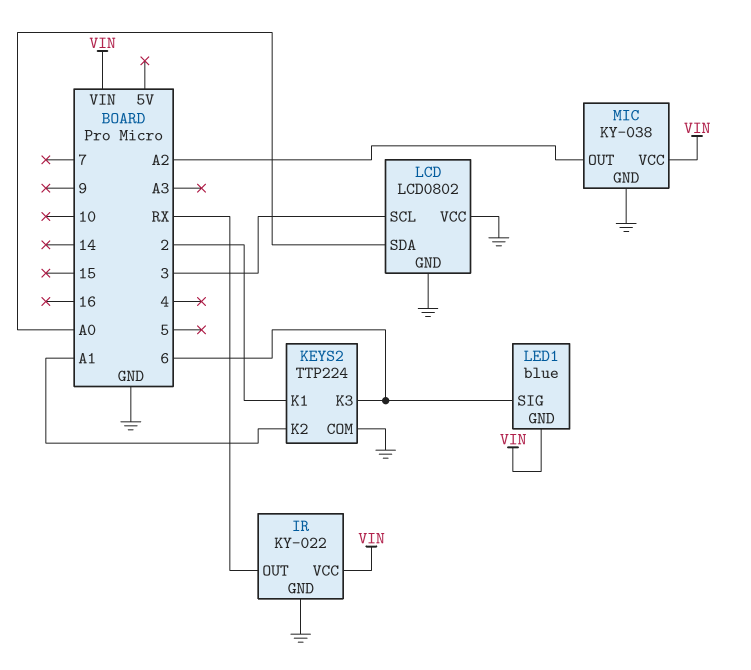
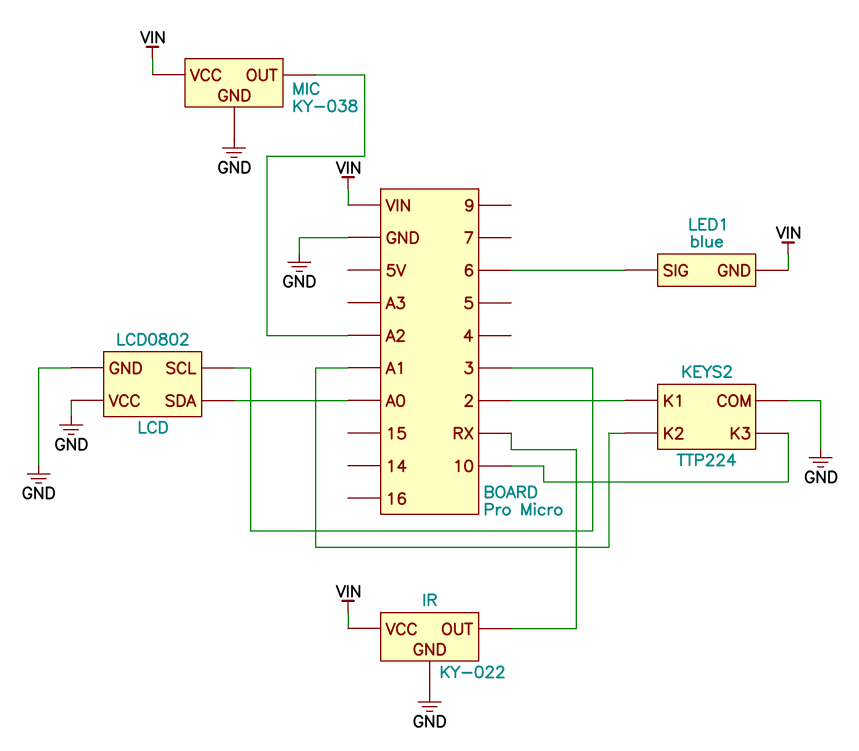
KEYS2 pin K3: 6 -> 10

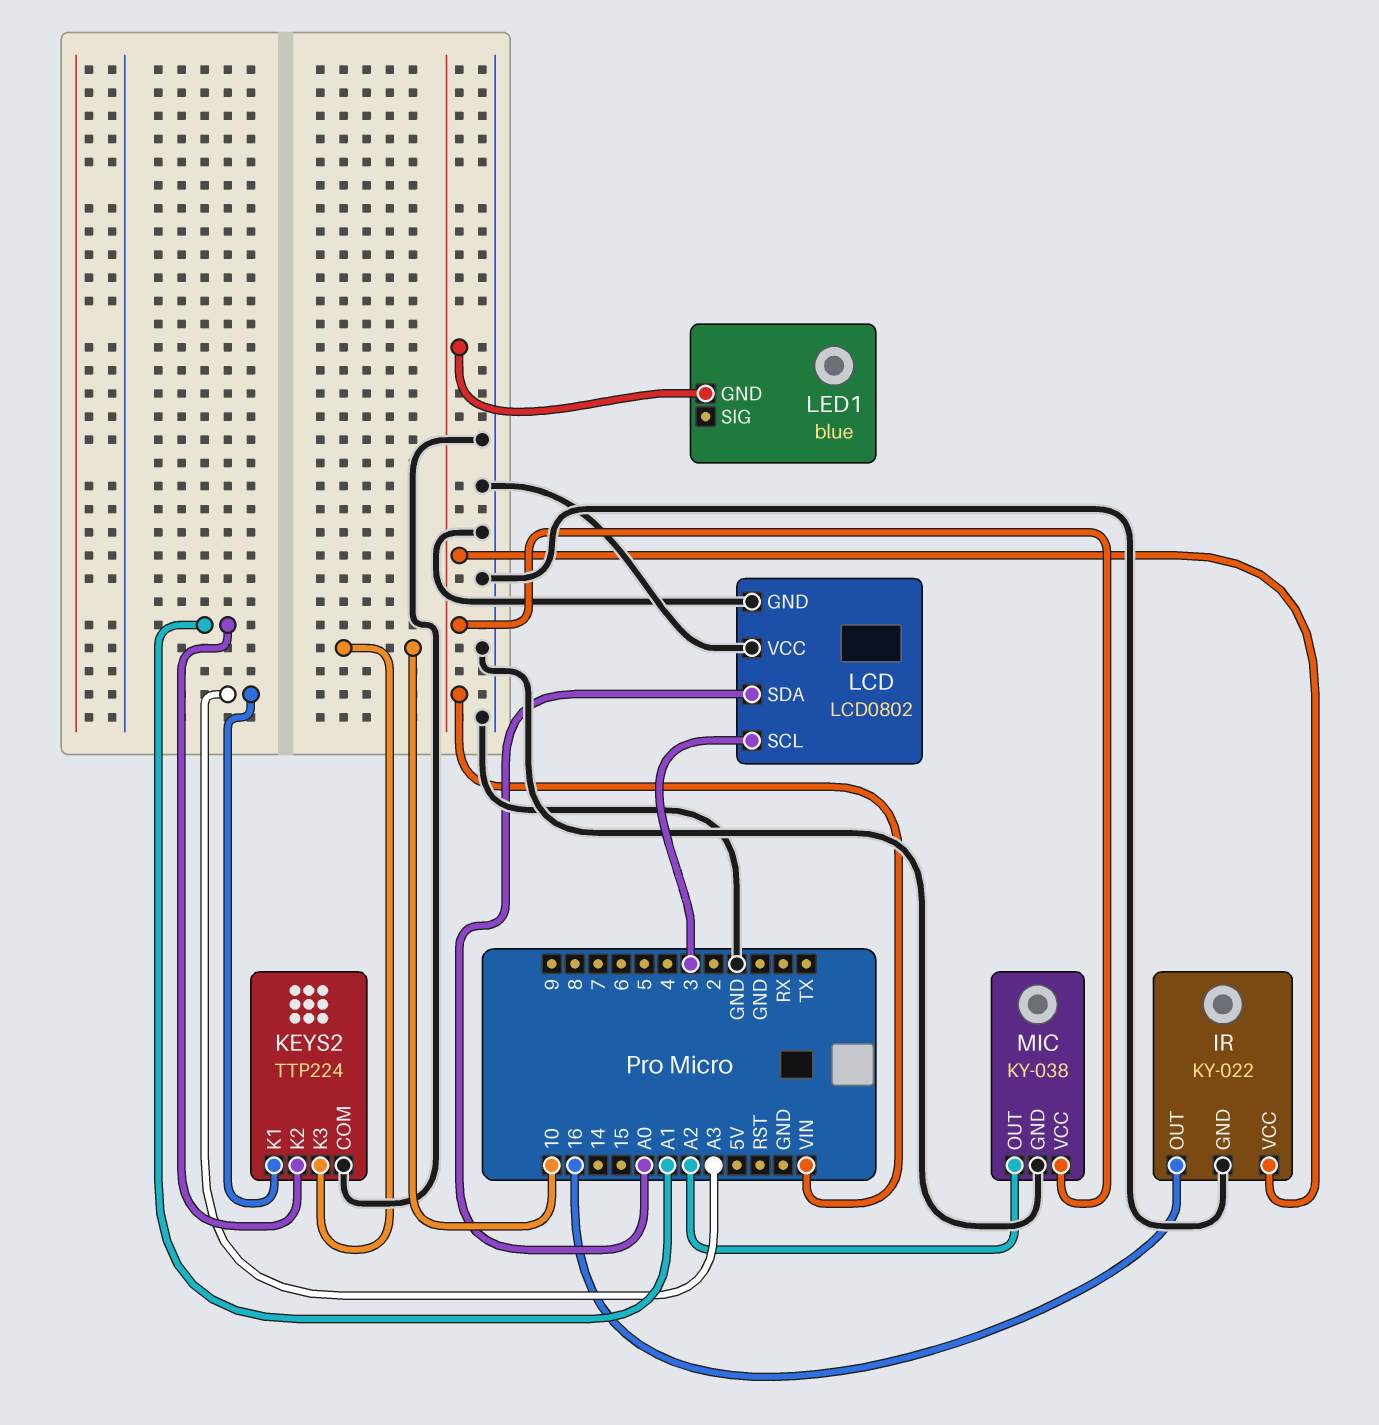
IR pin OUT: RX -> 16
KEYS2 pin K1: 2 -> A3
LED1 pin SIG: 6 -> none

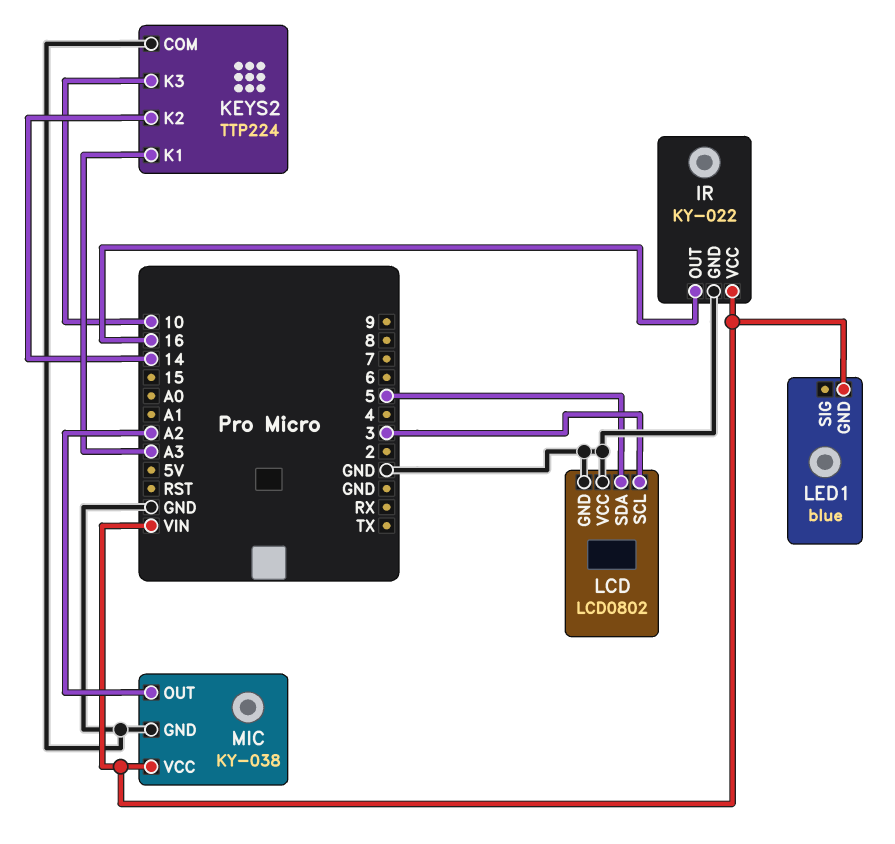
KEYS2 pin K2: A1 -> 14
LCD pin SDA: A0 -> 5

